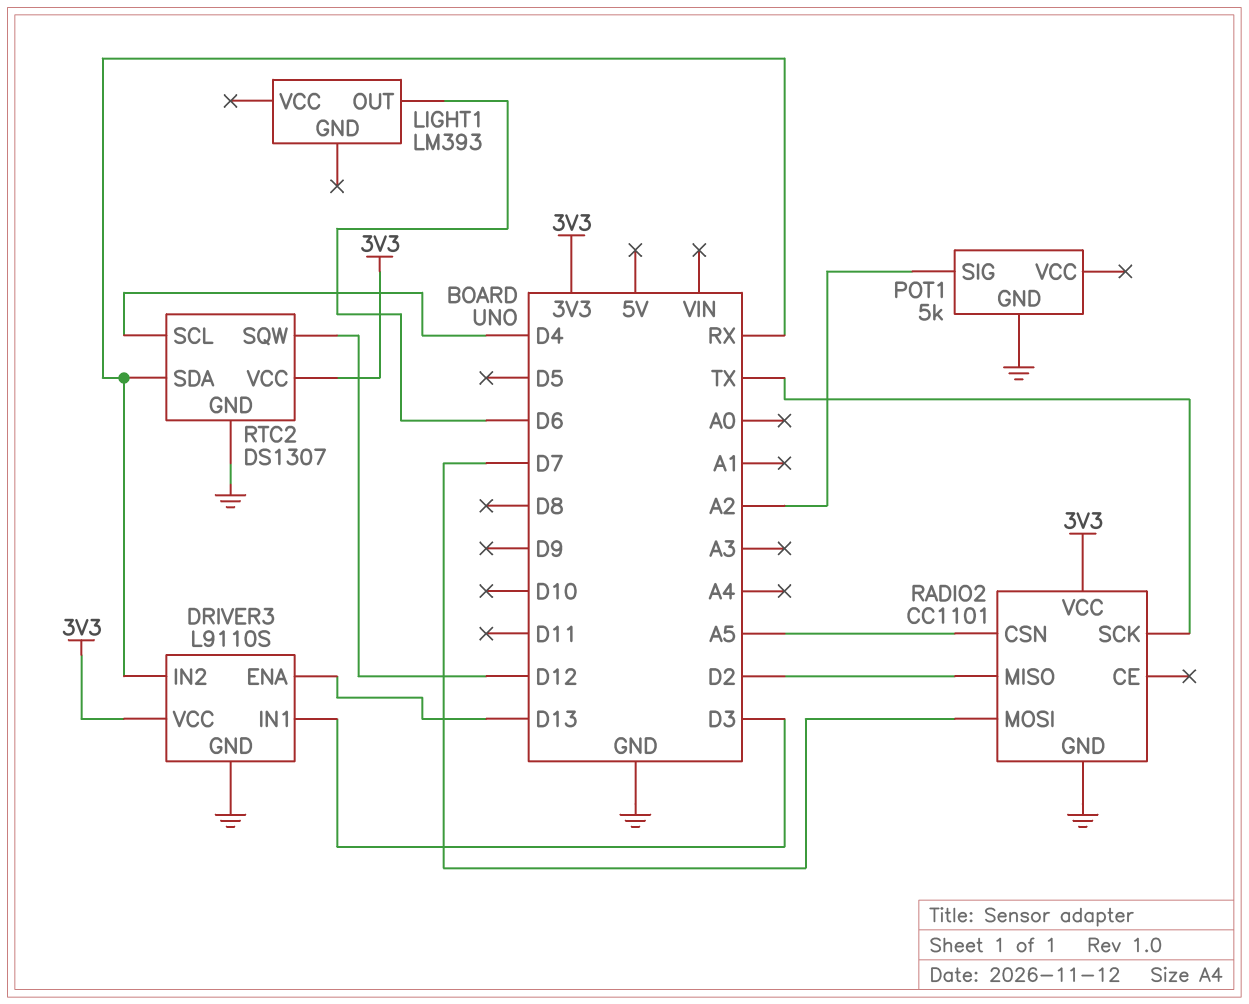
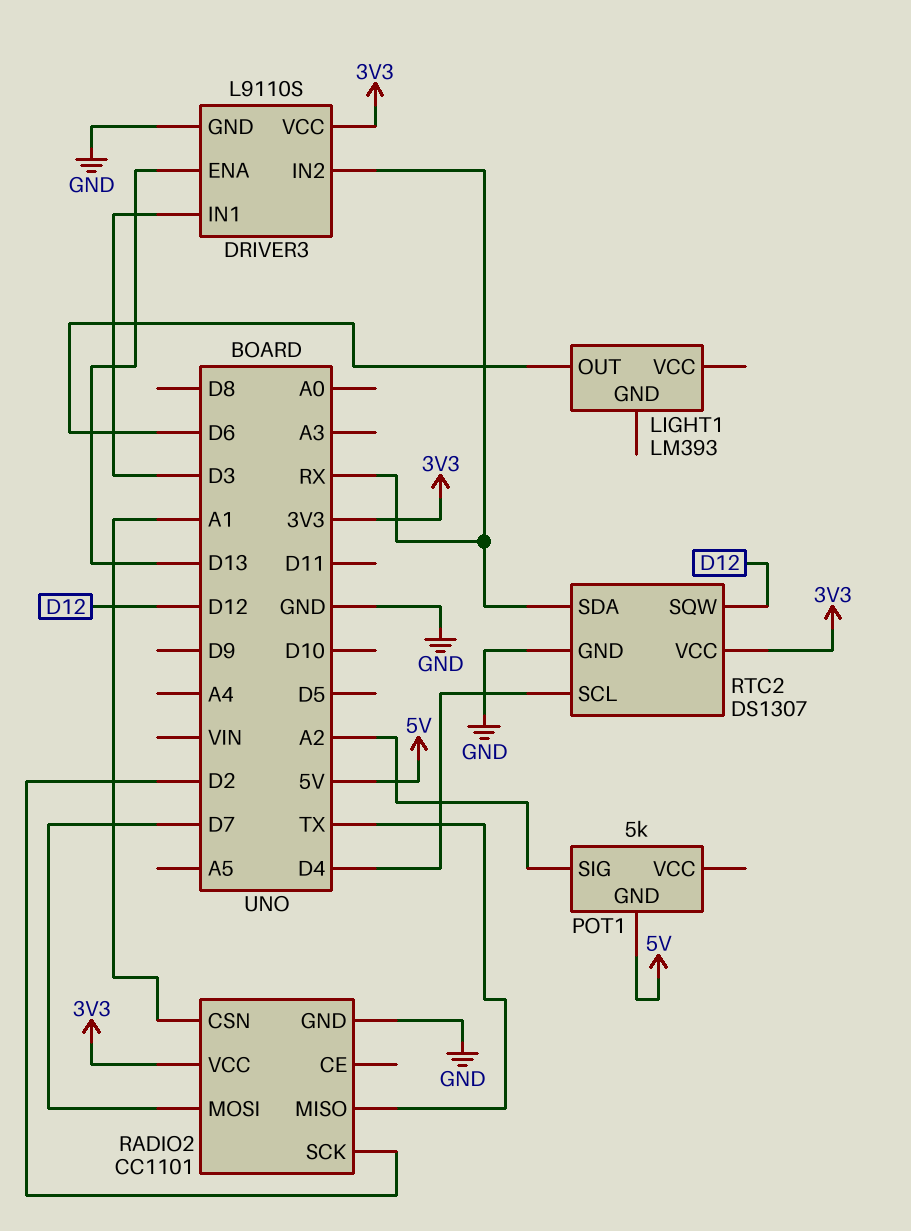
POT1 pin GND: GND -> 5V
RADIO2 pin CSN: A5 -> A1
RADIO2 pin MISO: D2 -> TX
RADIO2 pin SCK: TX -> D2

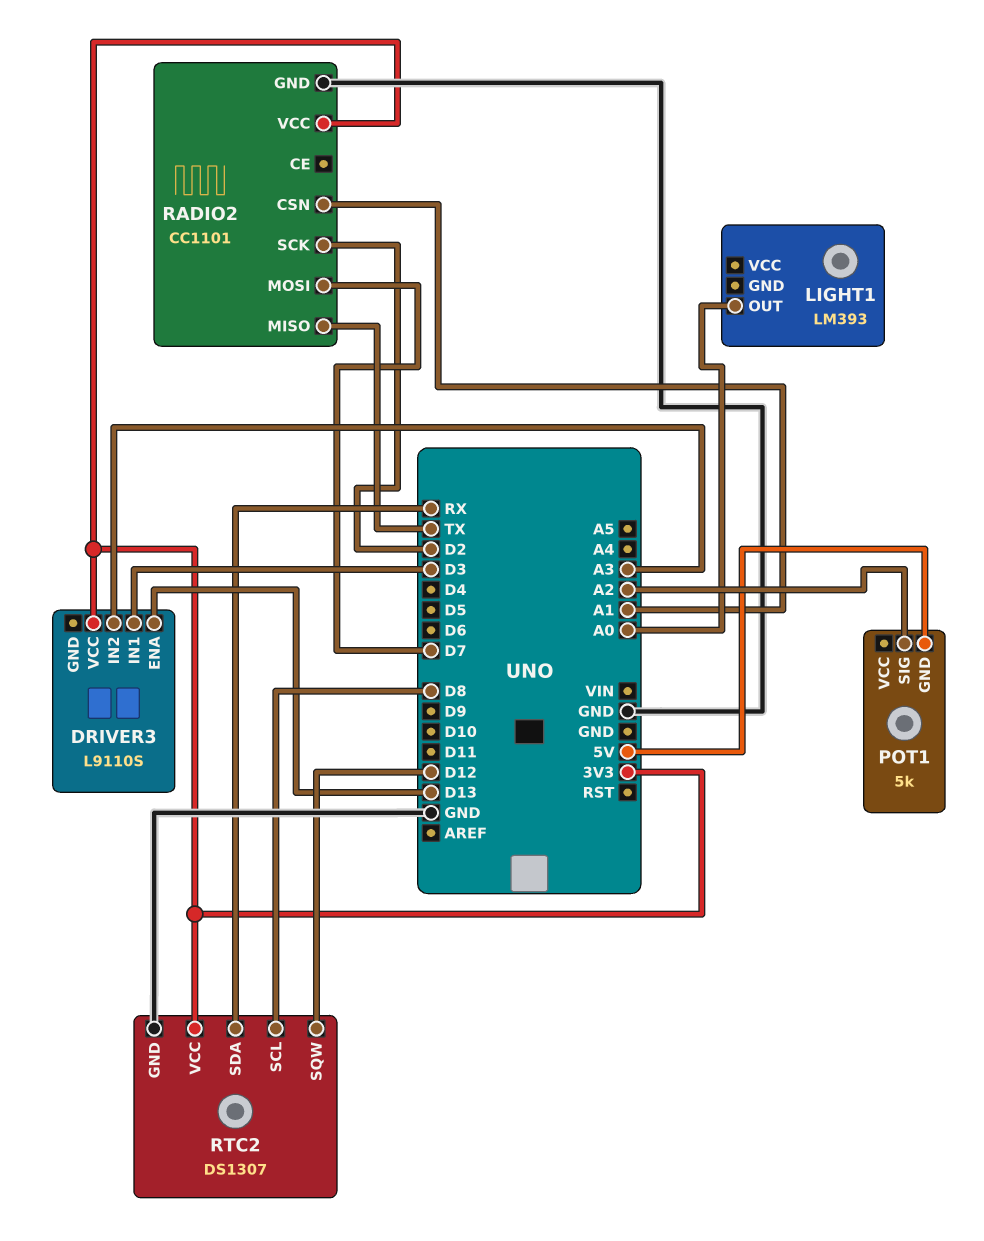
DRIVER3 pin GND: GND -> none
DRIVER3 pin IN2: RX -> A3
LIGHT1 pin OUT: D6 -> A0
RTC2 pin SCL: D4 -> D8

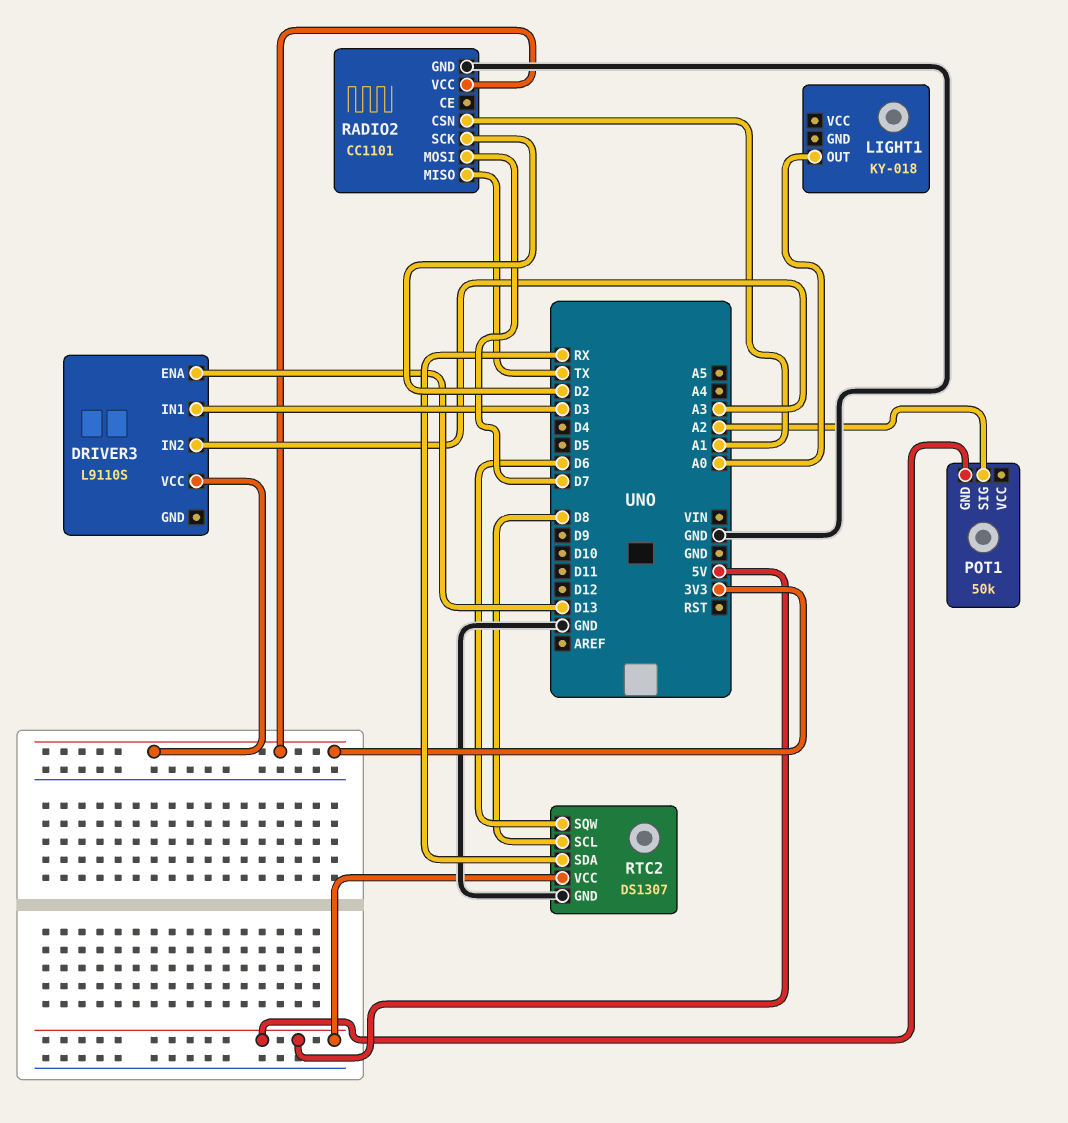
LIGHT1: LM393 -> KY-018
POT1: 5k -> 50k
RTC2 pin SQW: D12 -> D6
RTC2 pin VCC: 3V3 -> 5V

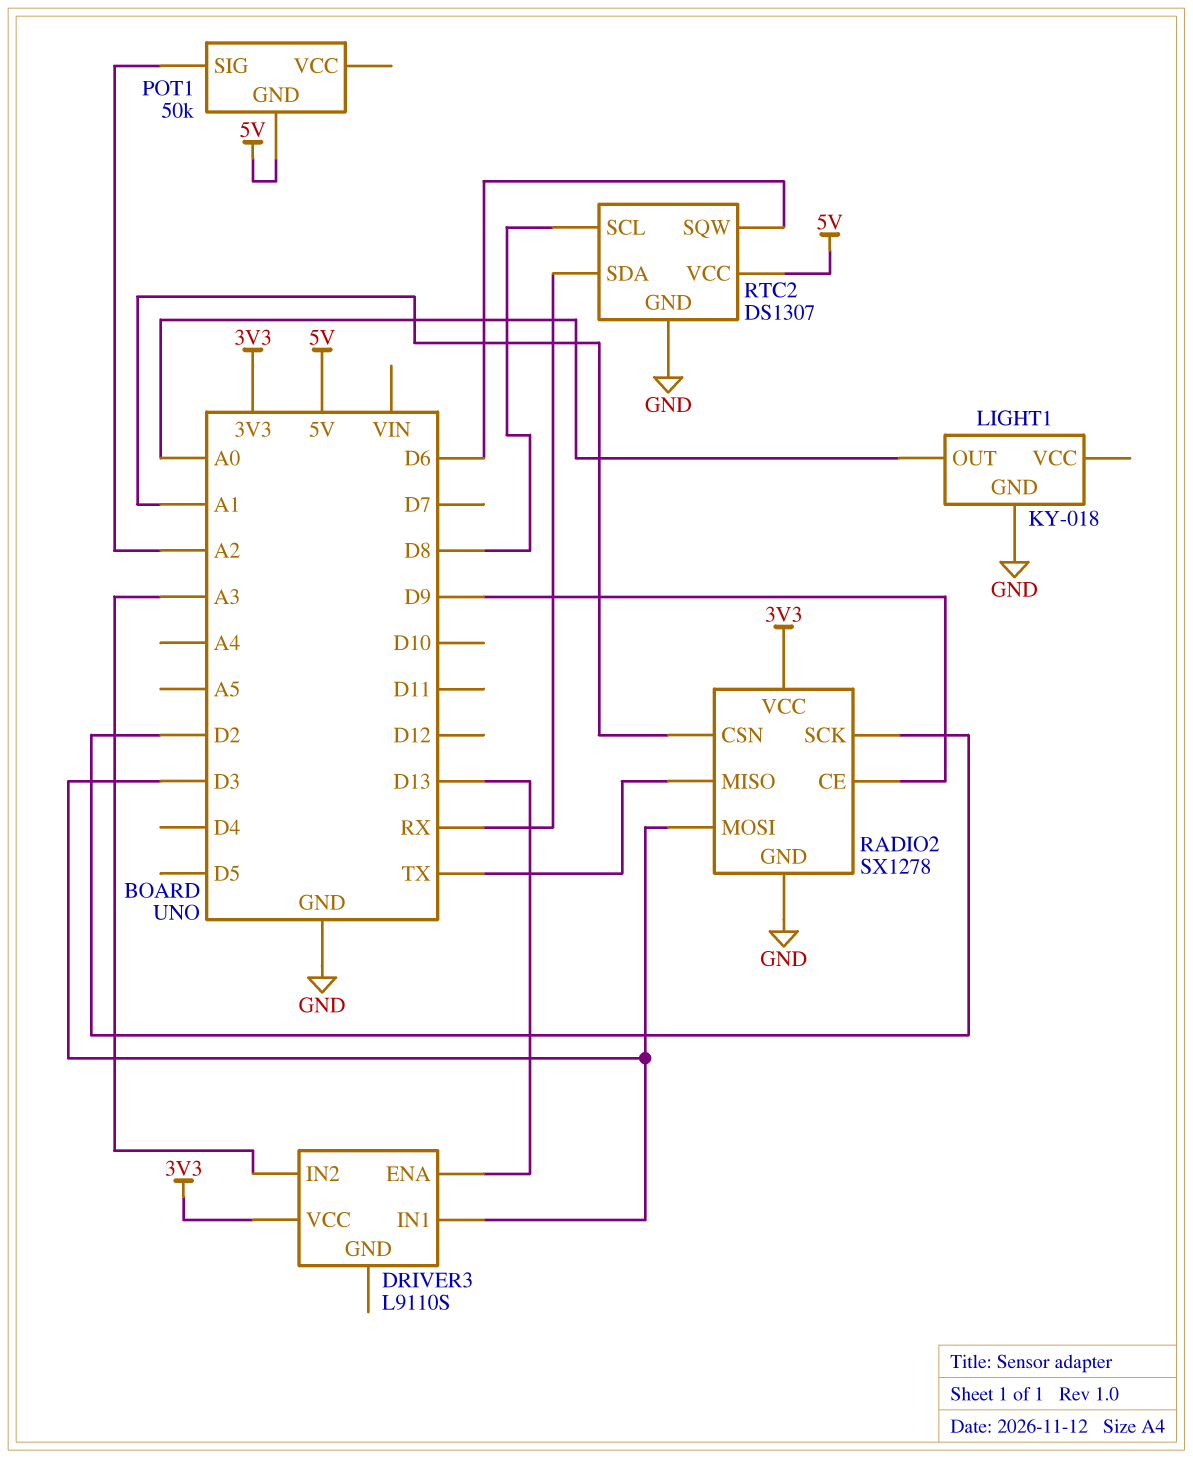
LIGHT1 pin GND: none -> GND
RADIO2: CC1101 -> SX1278
RADIO2 pin CE: none -> D9
RADIO2 pin MOSI: D7 -> D3

